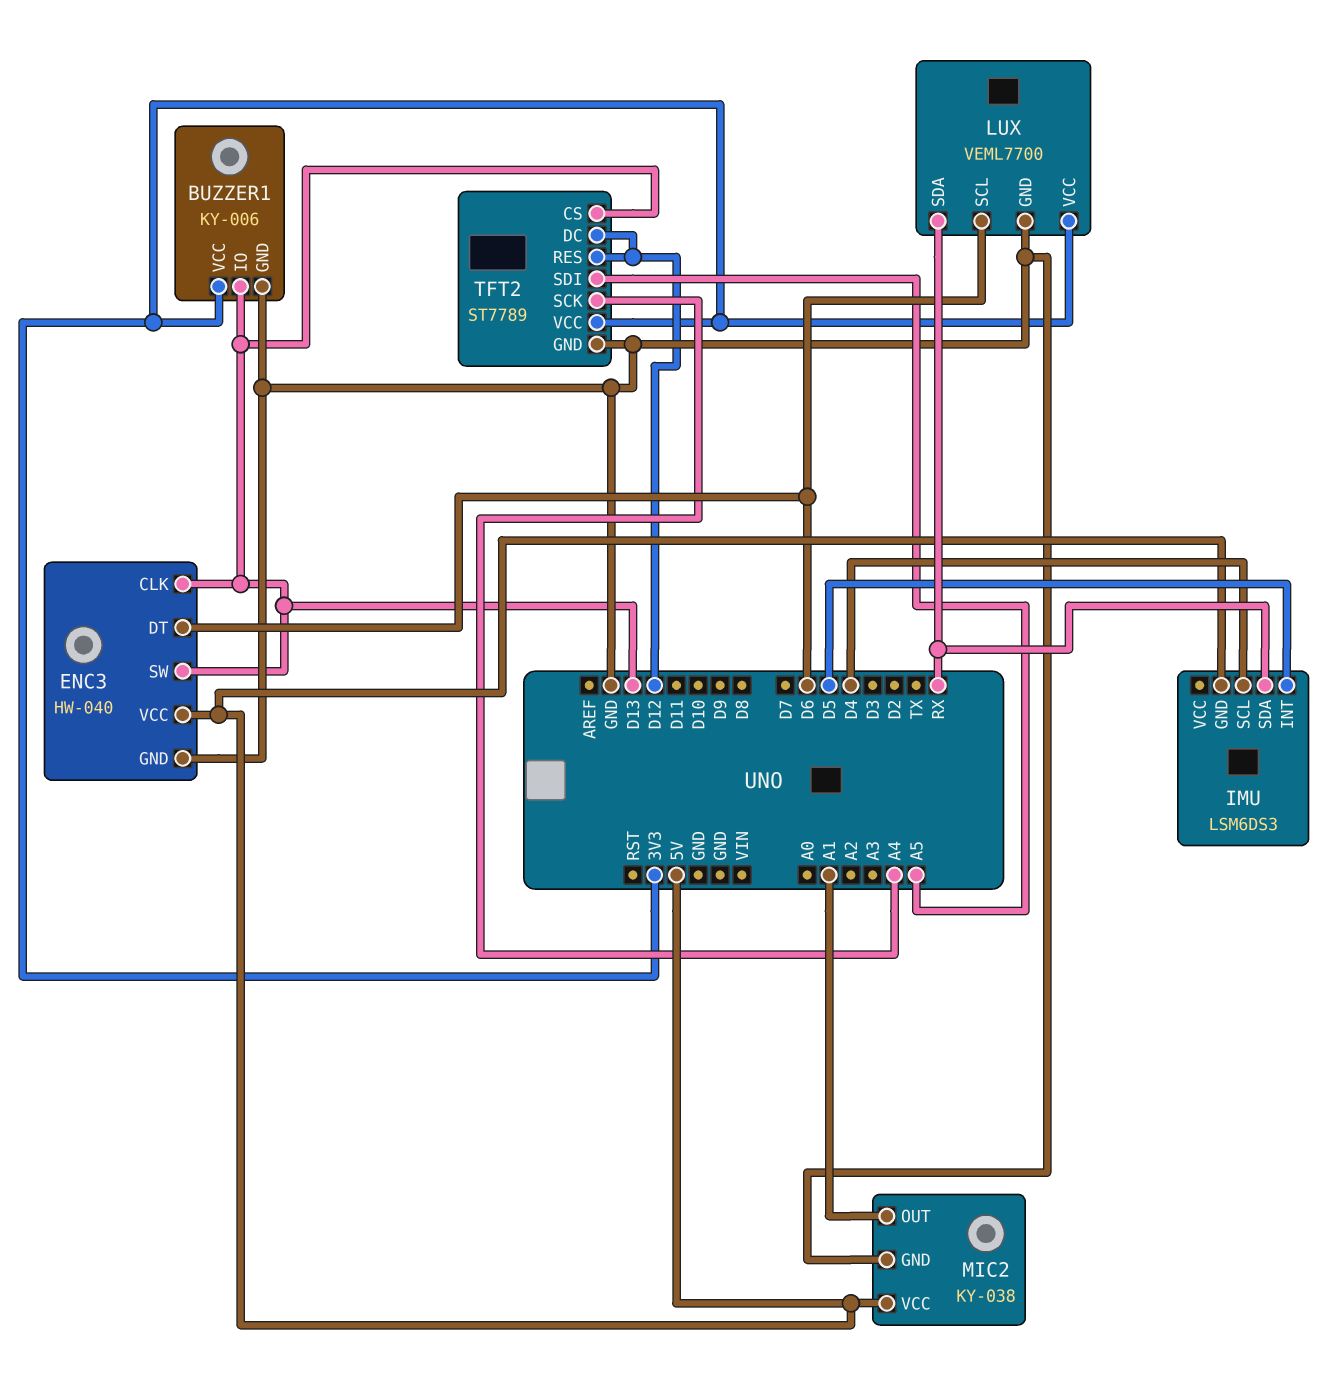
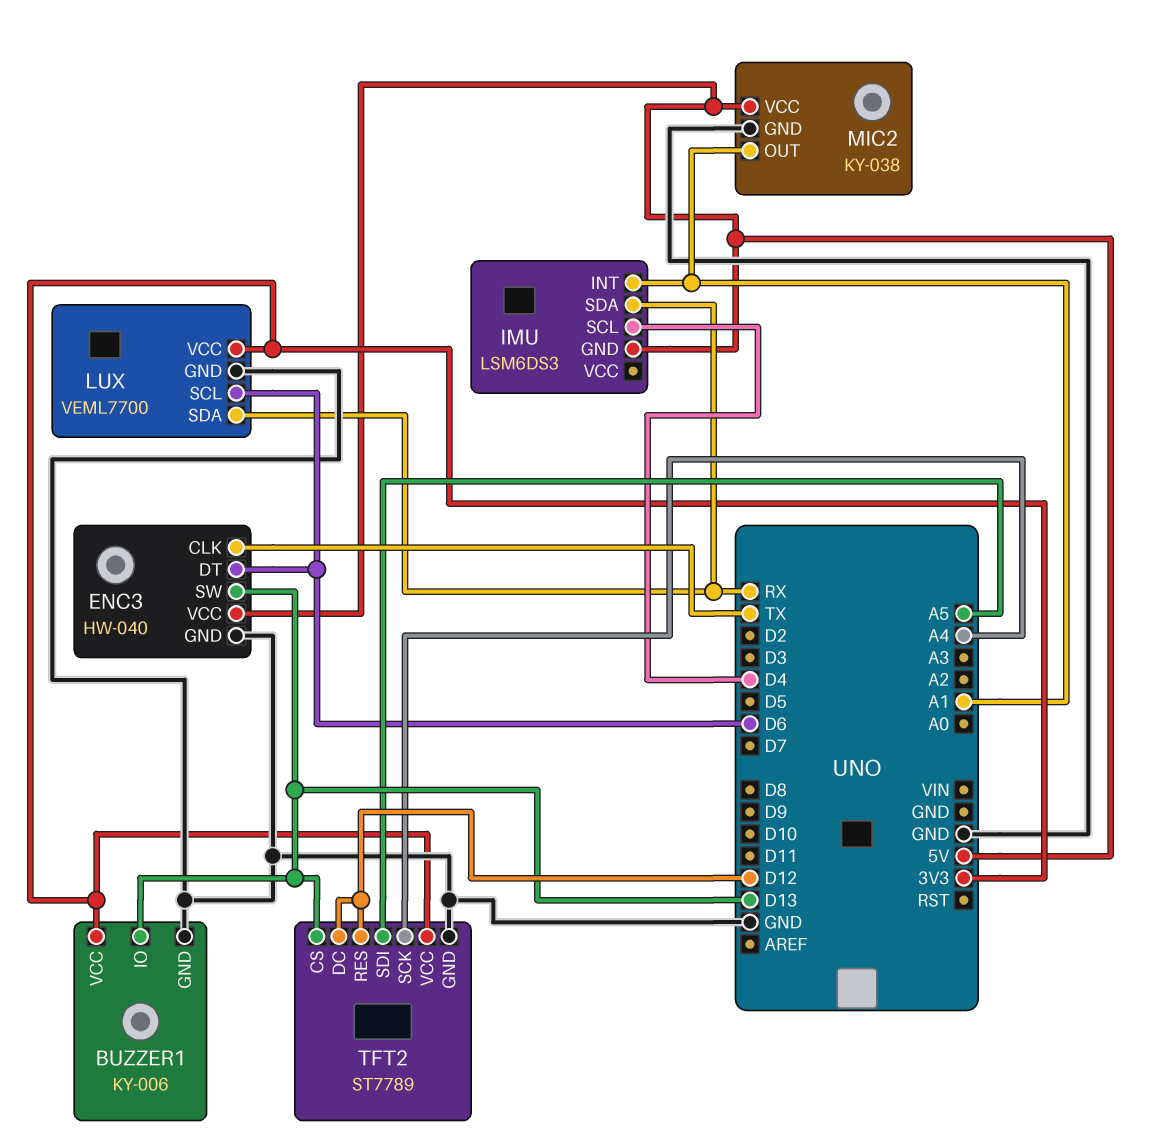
ENC3 pin CLK: D13 -> TX
IMU pin INT: D5 -> A1

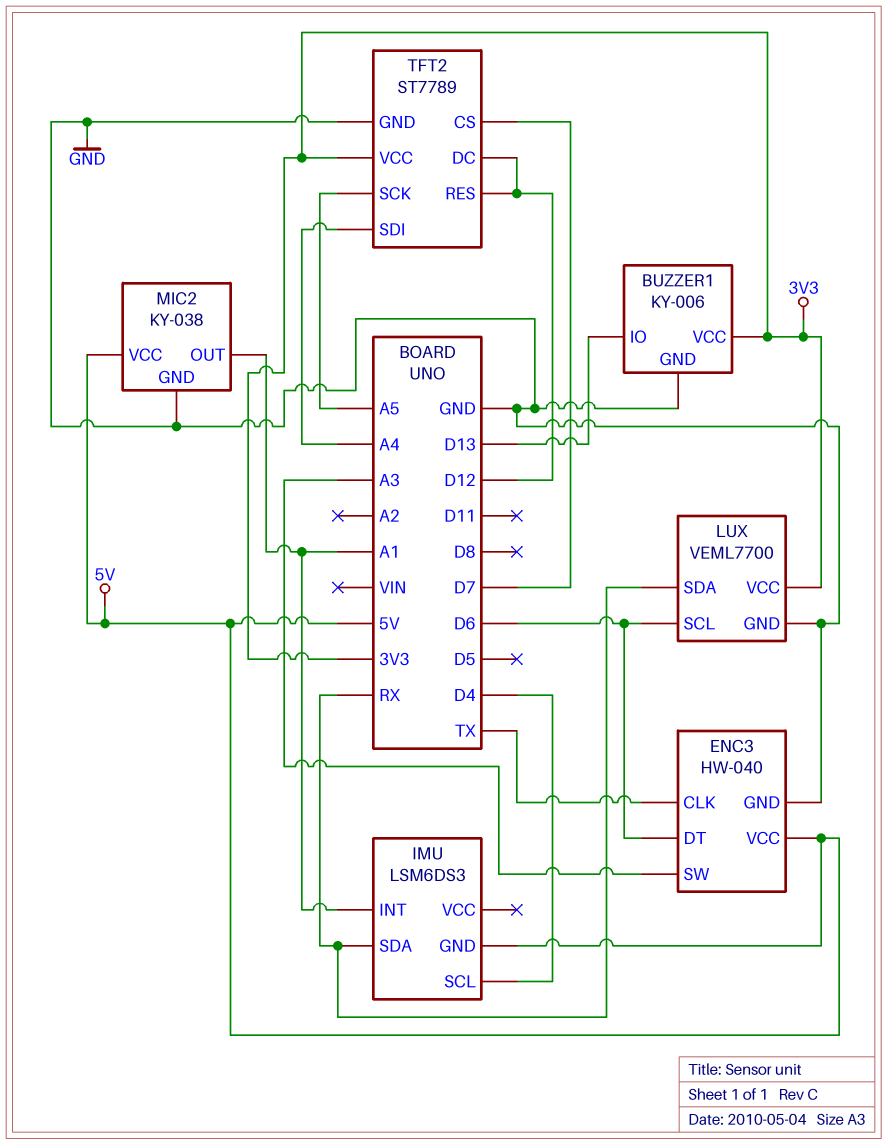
ENC3 pin SW: D13 -> A3
TFT2 pin CS: D13 -> D7
TFT2 pin SCK: A4 -> A5
TFT2 pin SDI: A5 -> A4

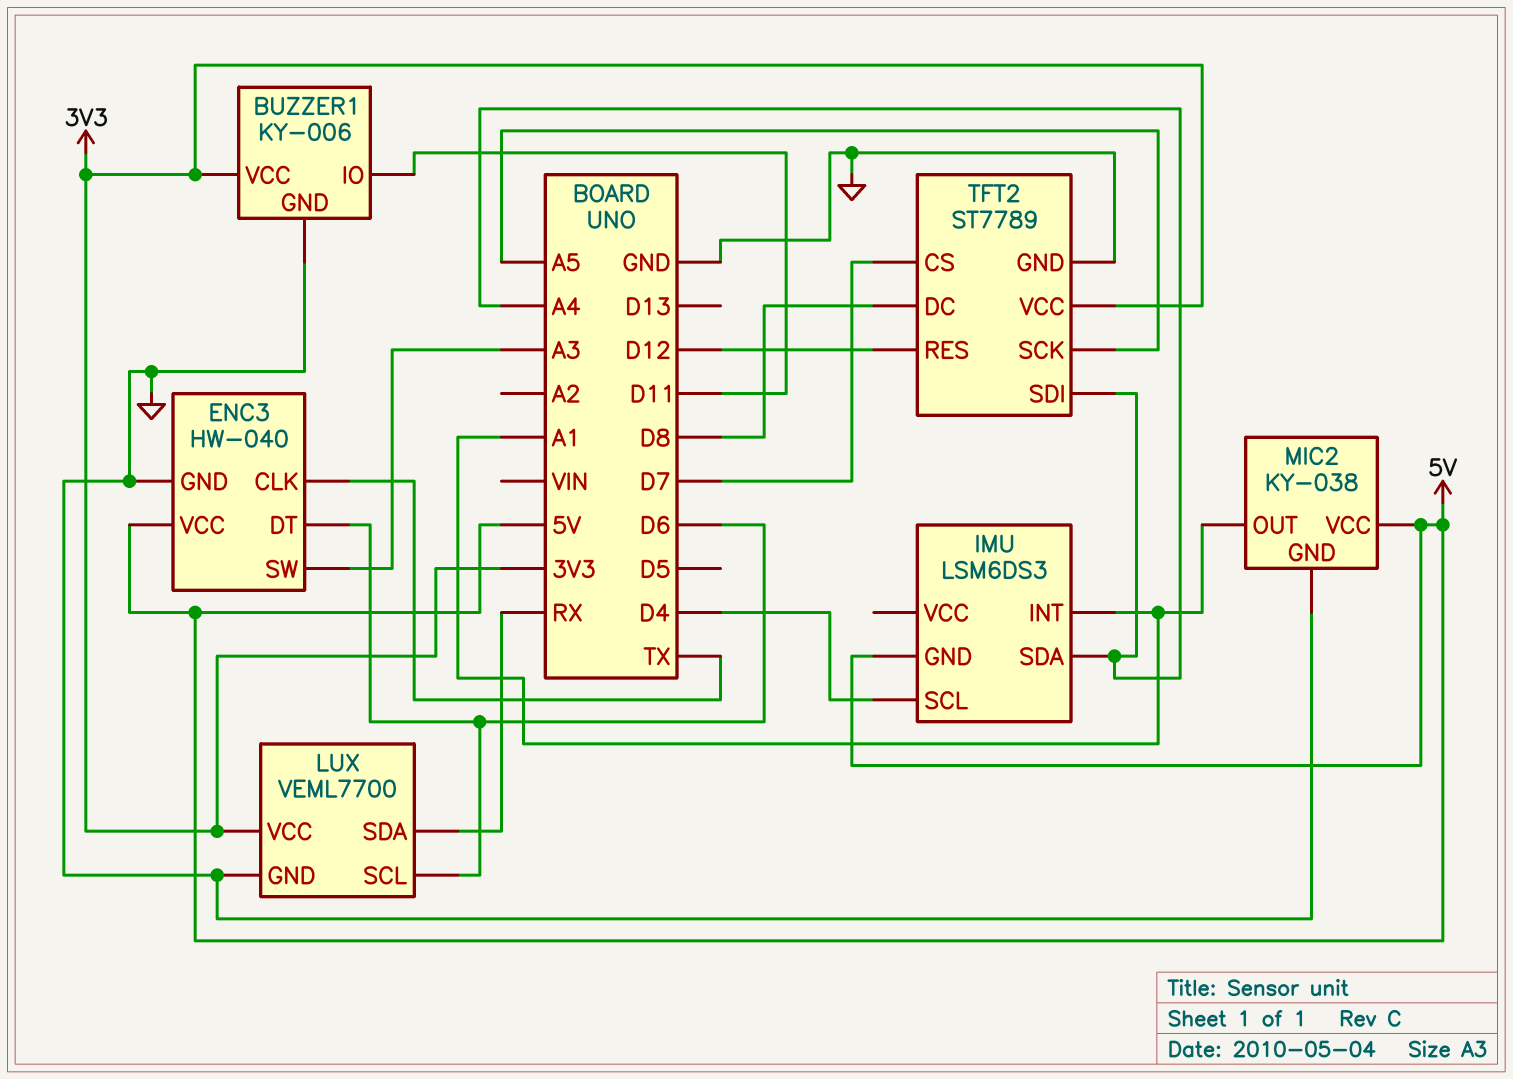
BUZZER1 pin IO: D13 -> D11
IMU pin SDA: RX -> A4
TFT2 pin DC: D12 -> D8

